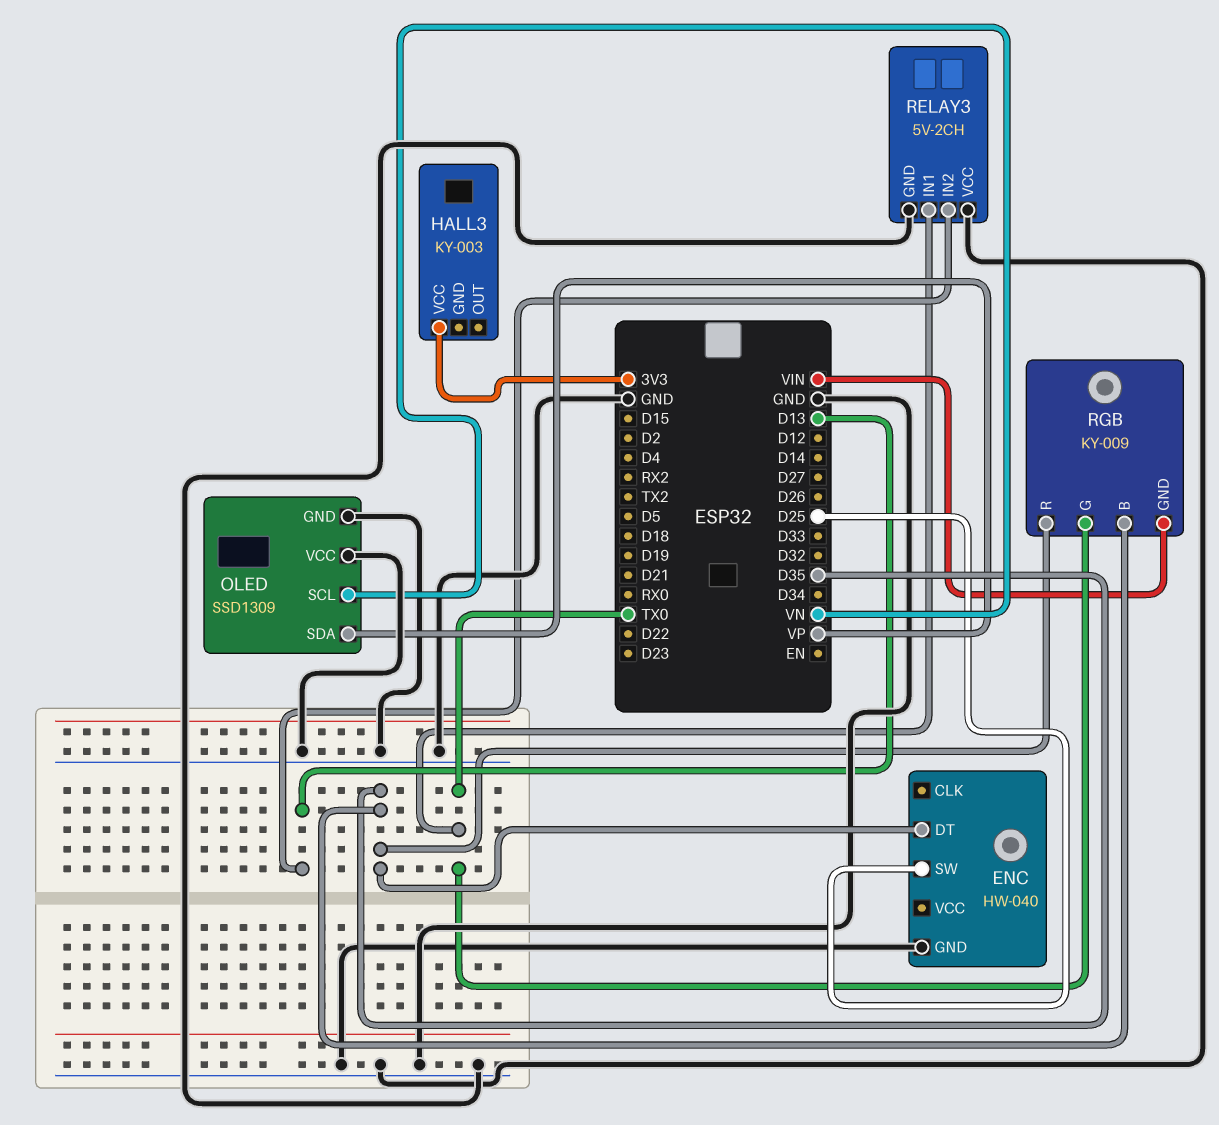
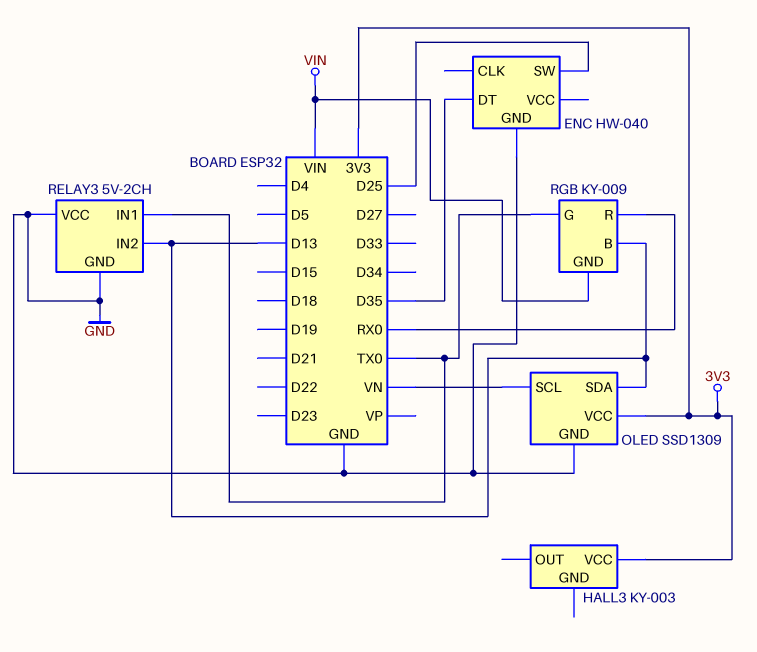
OLED pin SDA: VP -> D13
OLED pin VCC: GND -> 3V3
RGB pin B: D35 -> D13
RGB pin R: D35 -> RX0

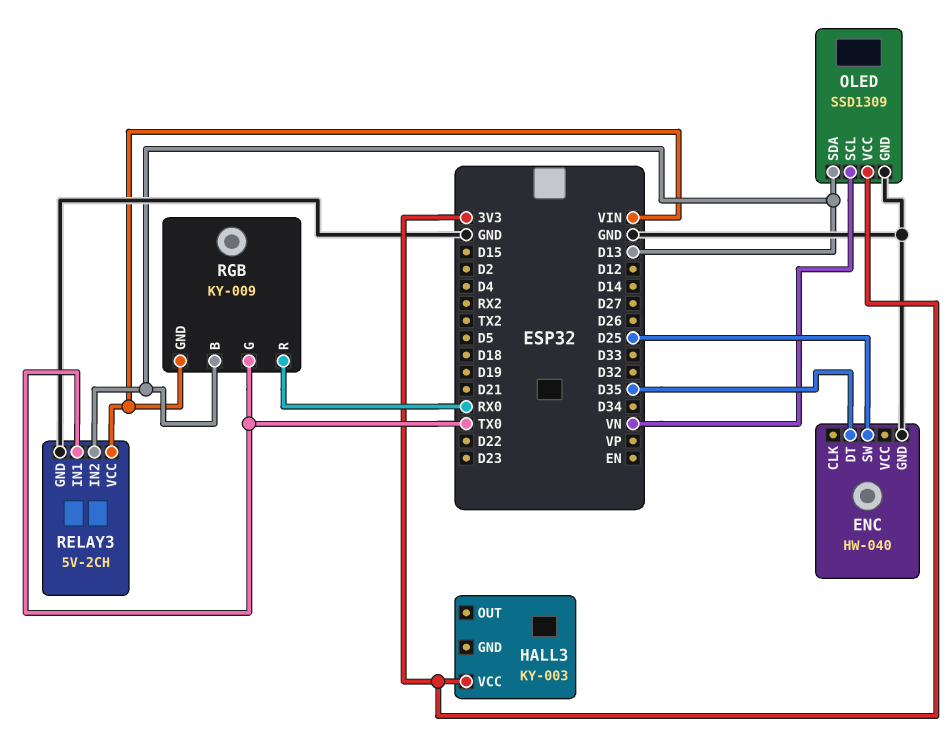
RELAY3 pin VCC: GND -> VIN

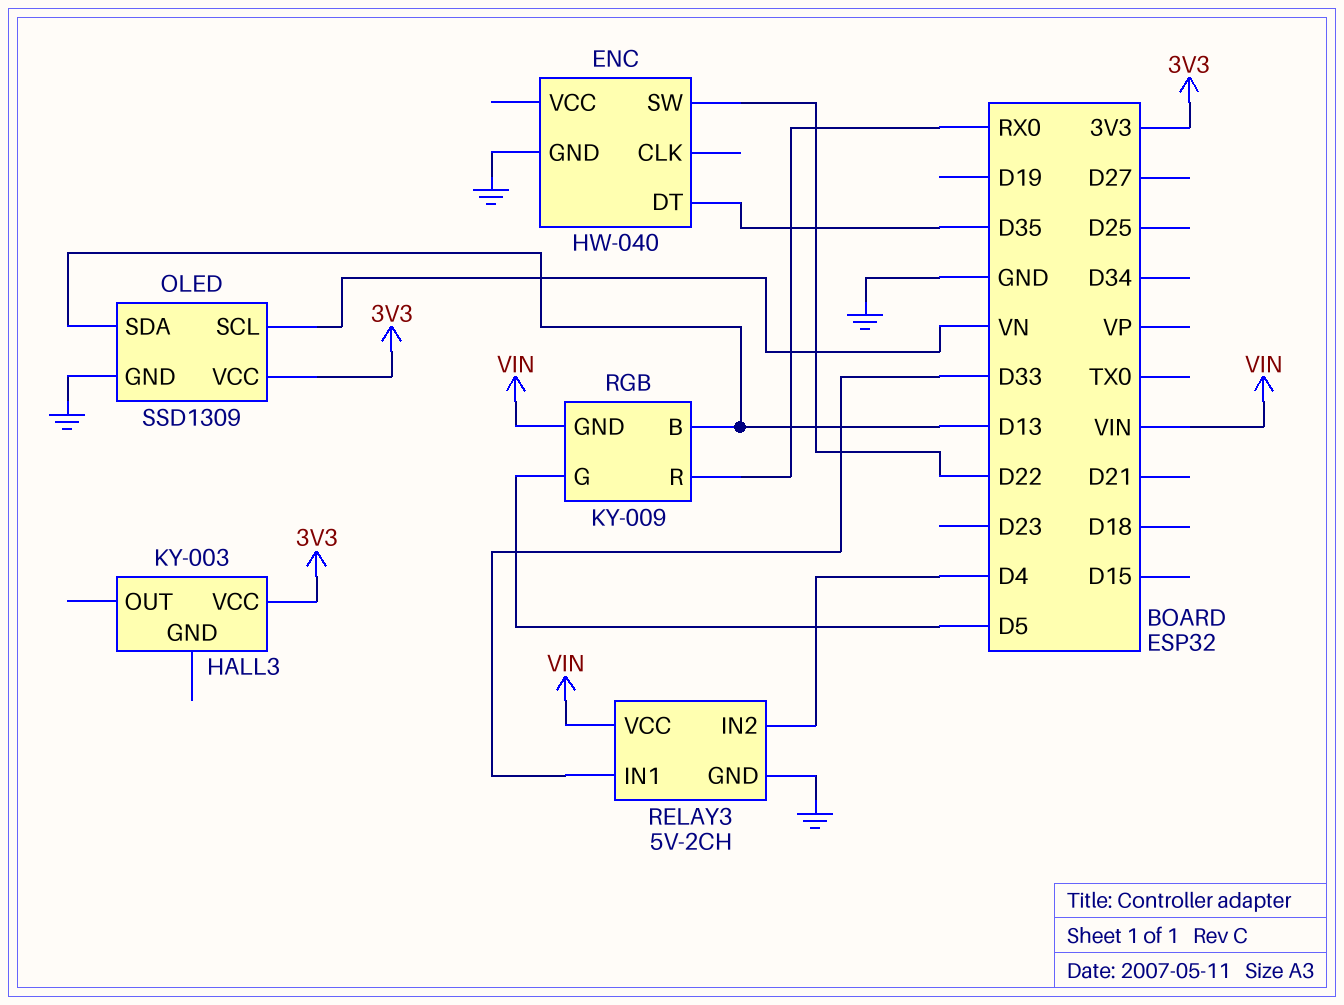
ENC pin SW: D25 -> D22
RELAY3 pin IN1: TX0 -> D33
RELAY3 pin IN2: D13 -> D4
RGB pin G: TX0 -> D5

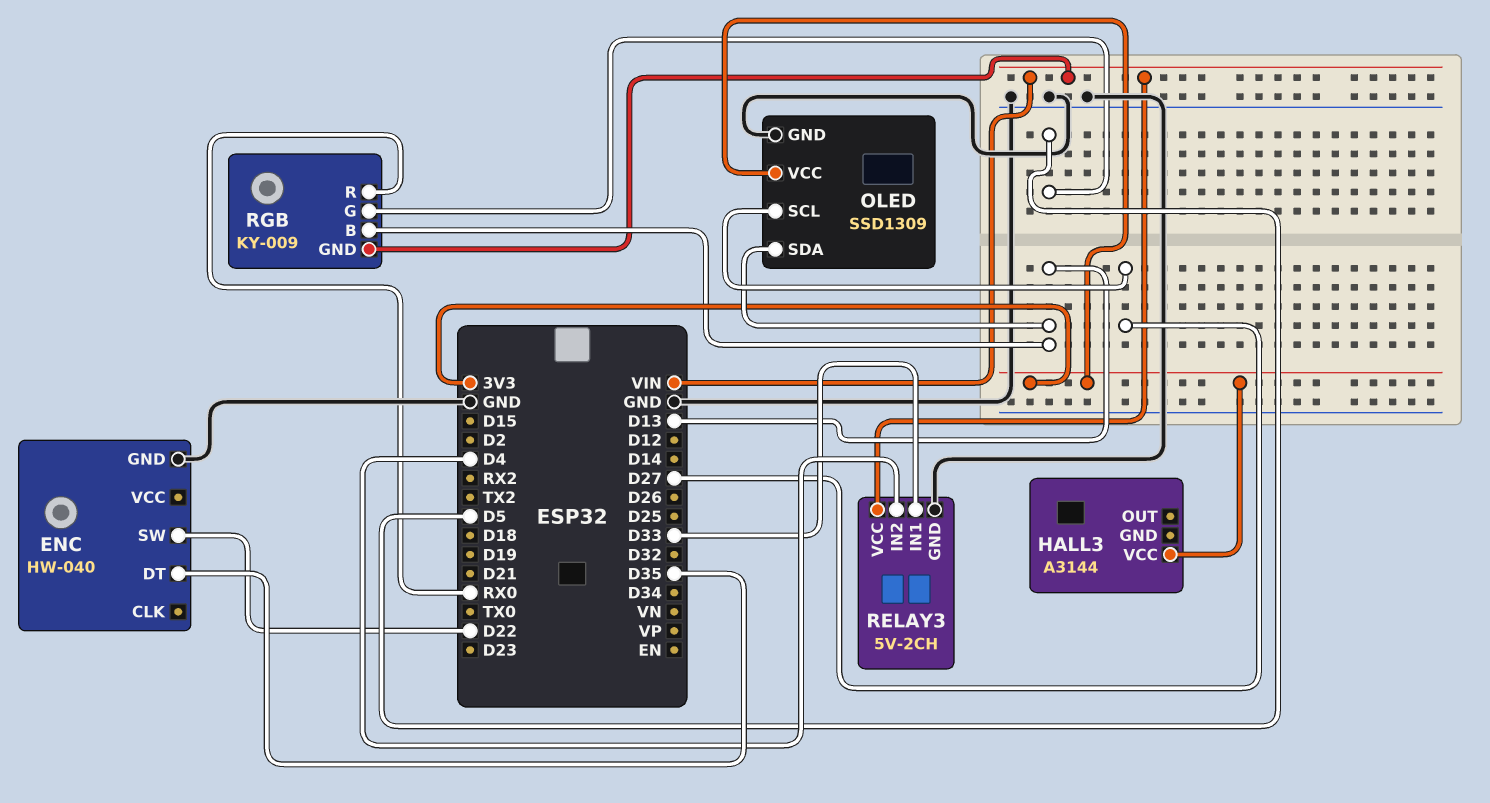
HALL3: KY-003 -> A3144
OLED pin SCL: VN -> D27

